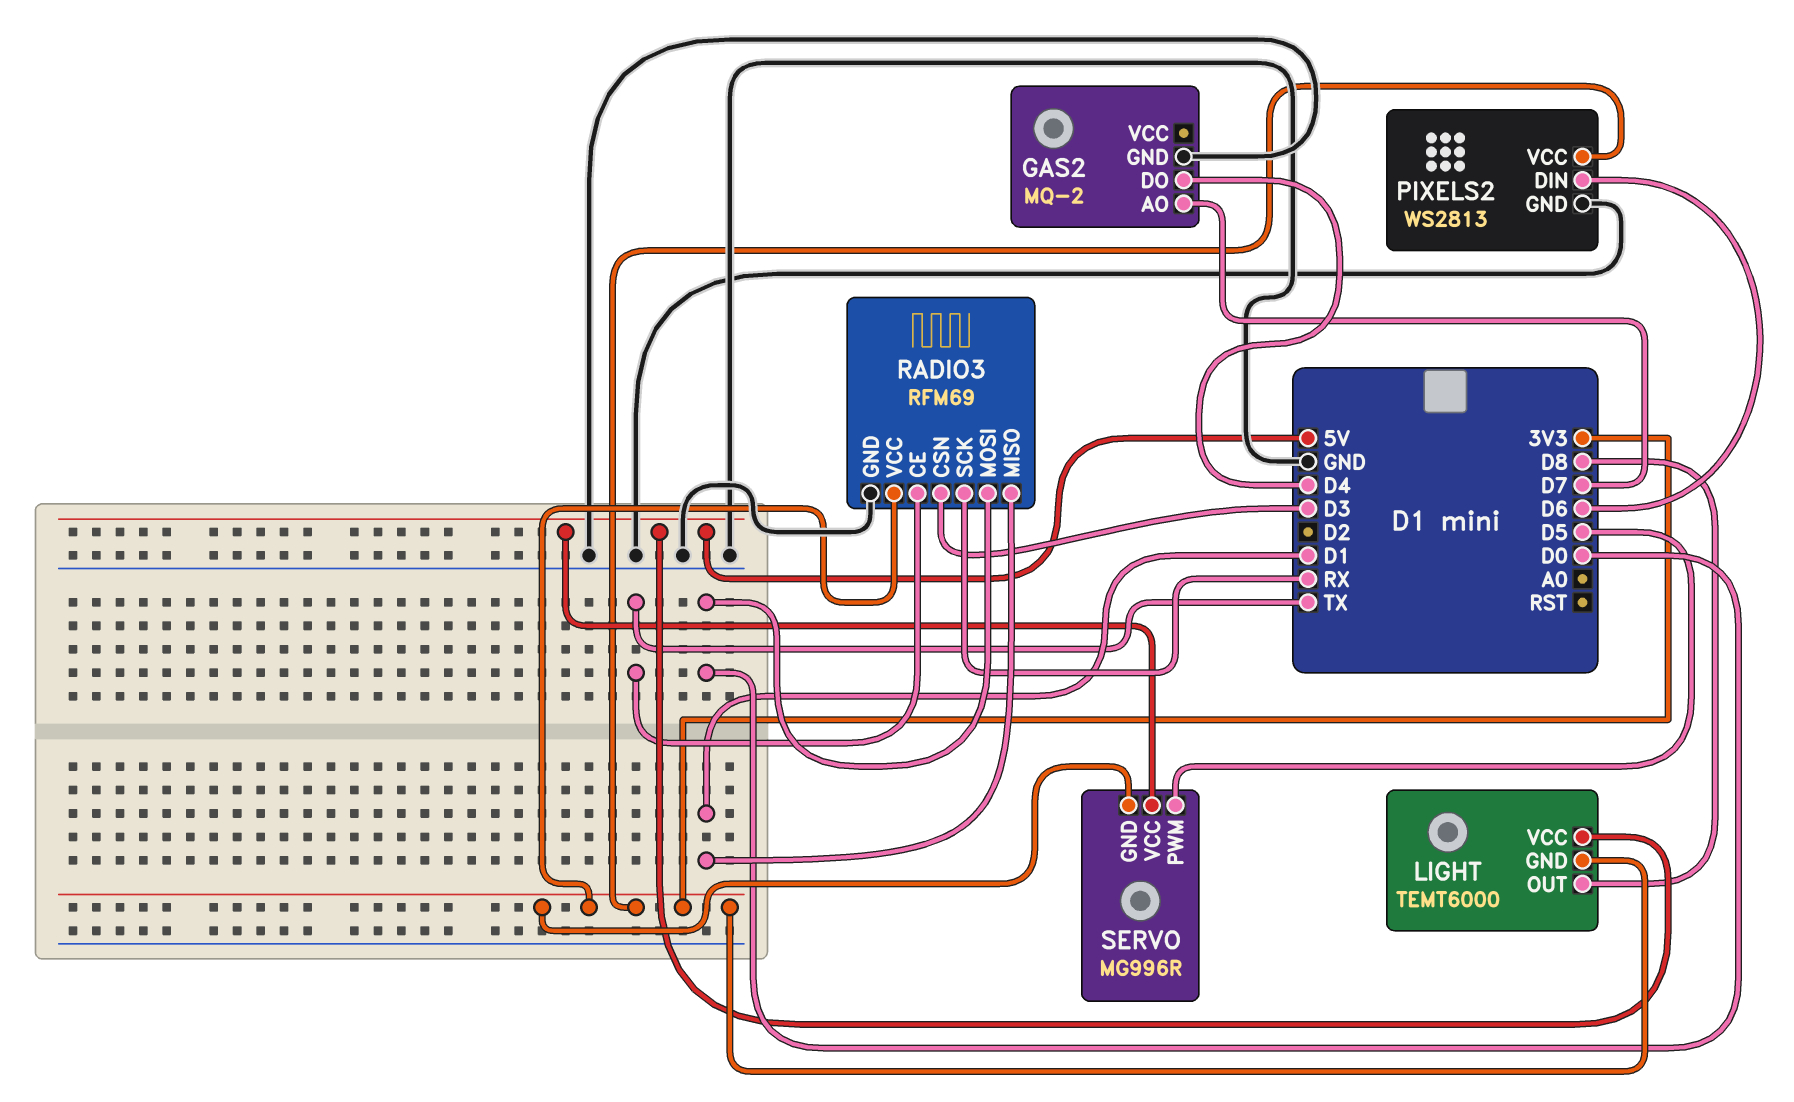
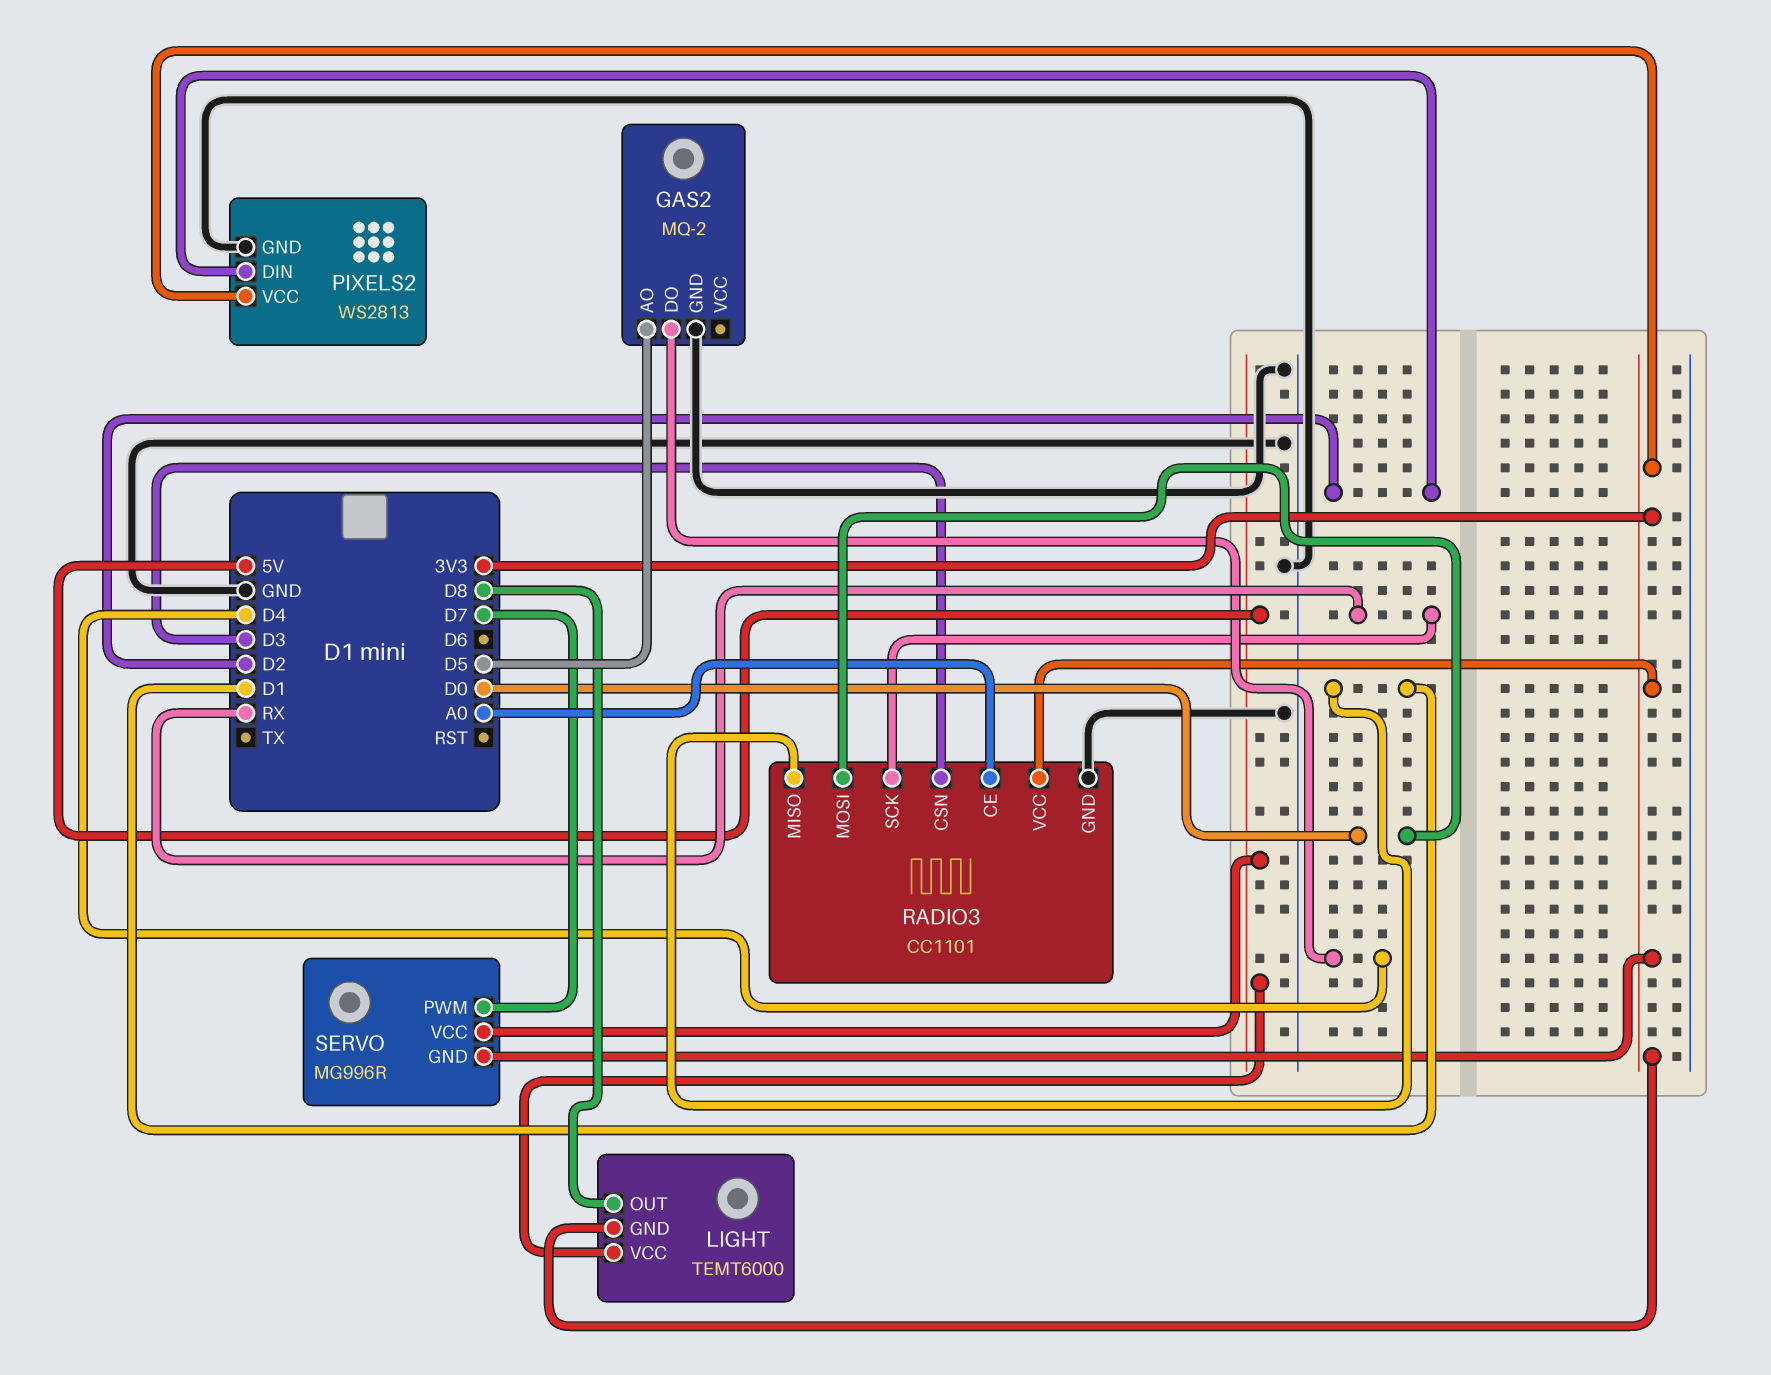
GAS2 pin AO: D7 -> D5
PIXELS2 pin DIN: D6 -> D2
RADIO3: RFM69 -> CC1101
RADIO3 pin CE: TX -> A0
SERVO pin PWM: D5 -> D7

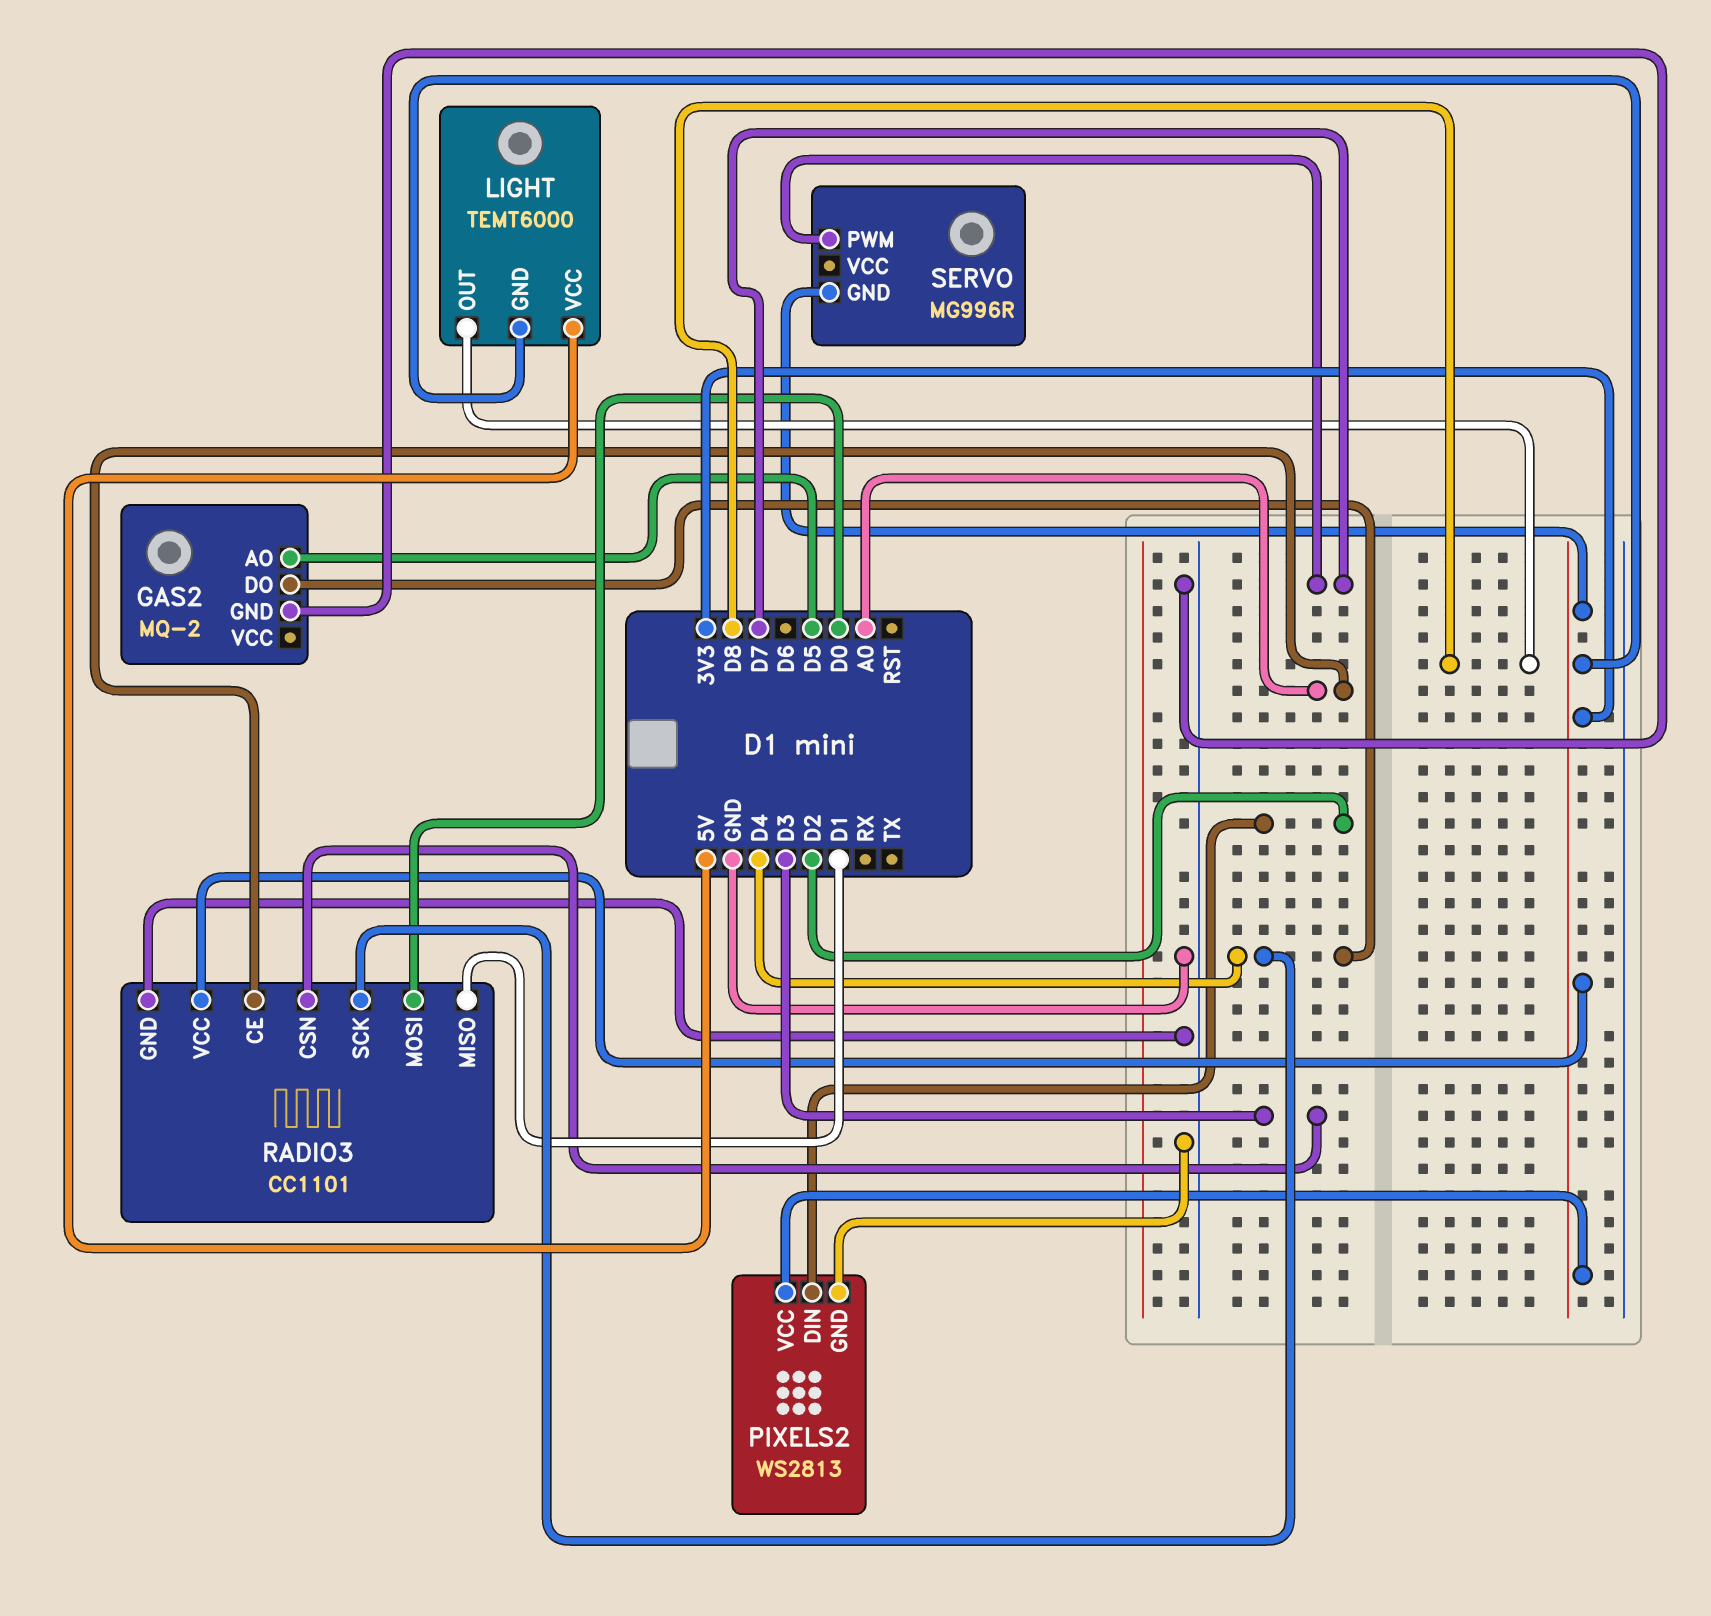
RADIO3 pin SCK: RX -> D4
SERVO pin VCC: 5V -> none

